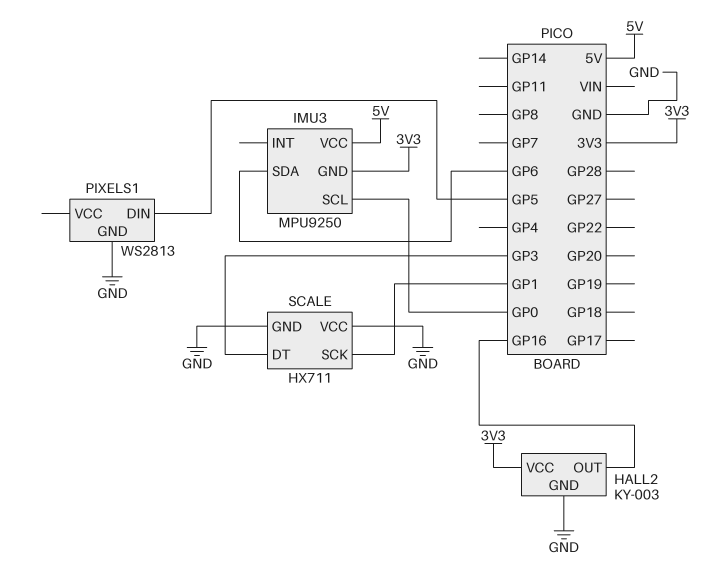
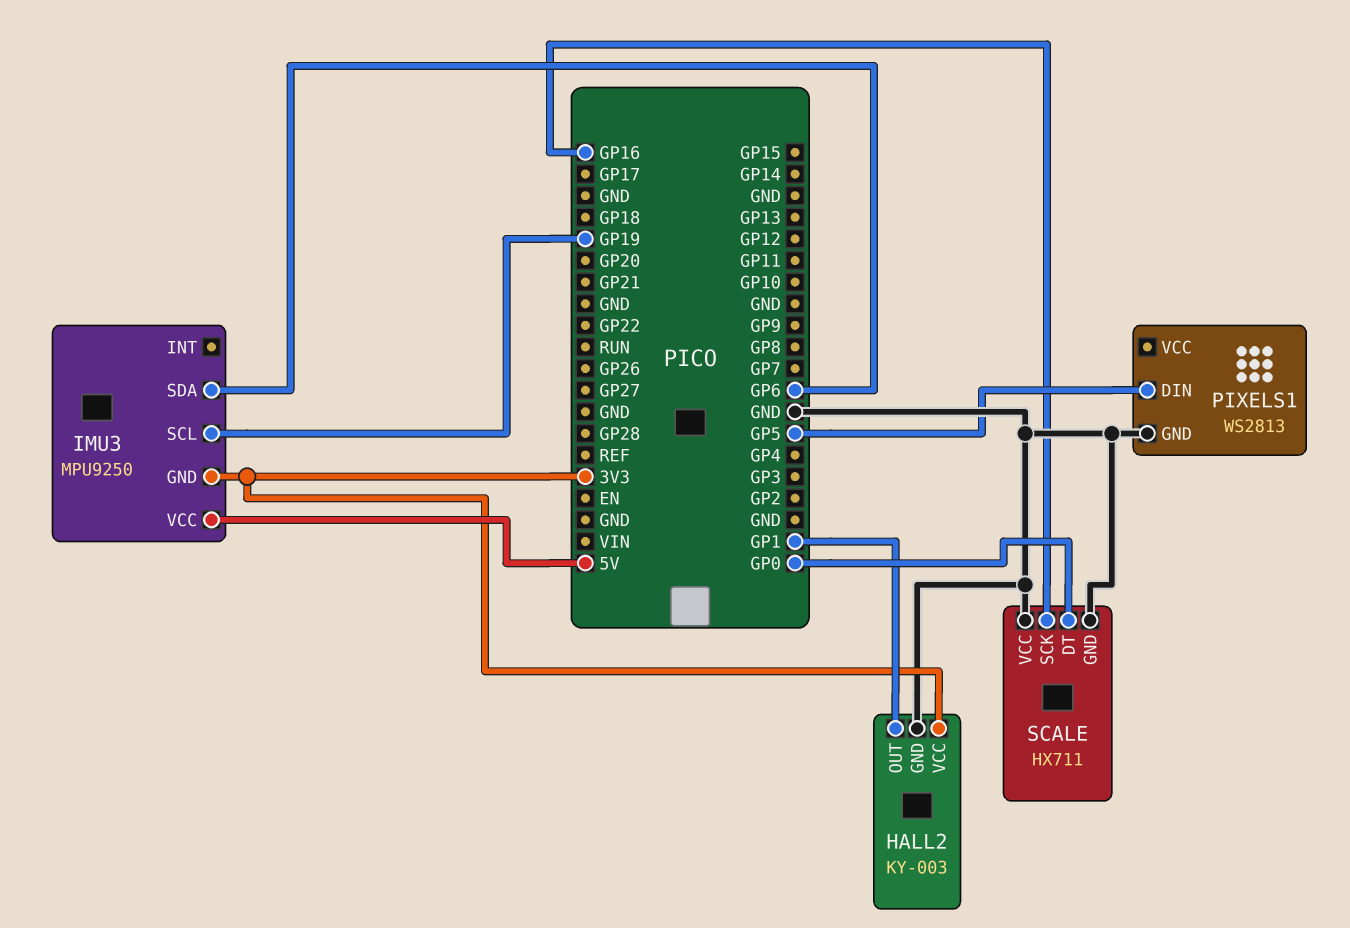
HALL2 pin OUT: GP16 -> GP1
IMU3 pin SCL: GP0 -> GP19
SCALE pin DT: GP3 -> GP0
SCALE pin SCK: GP1 -> GP16

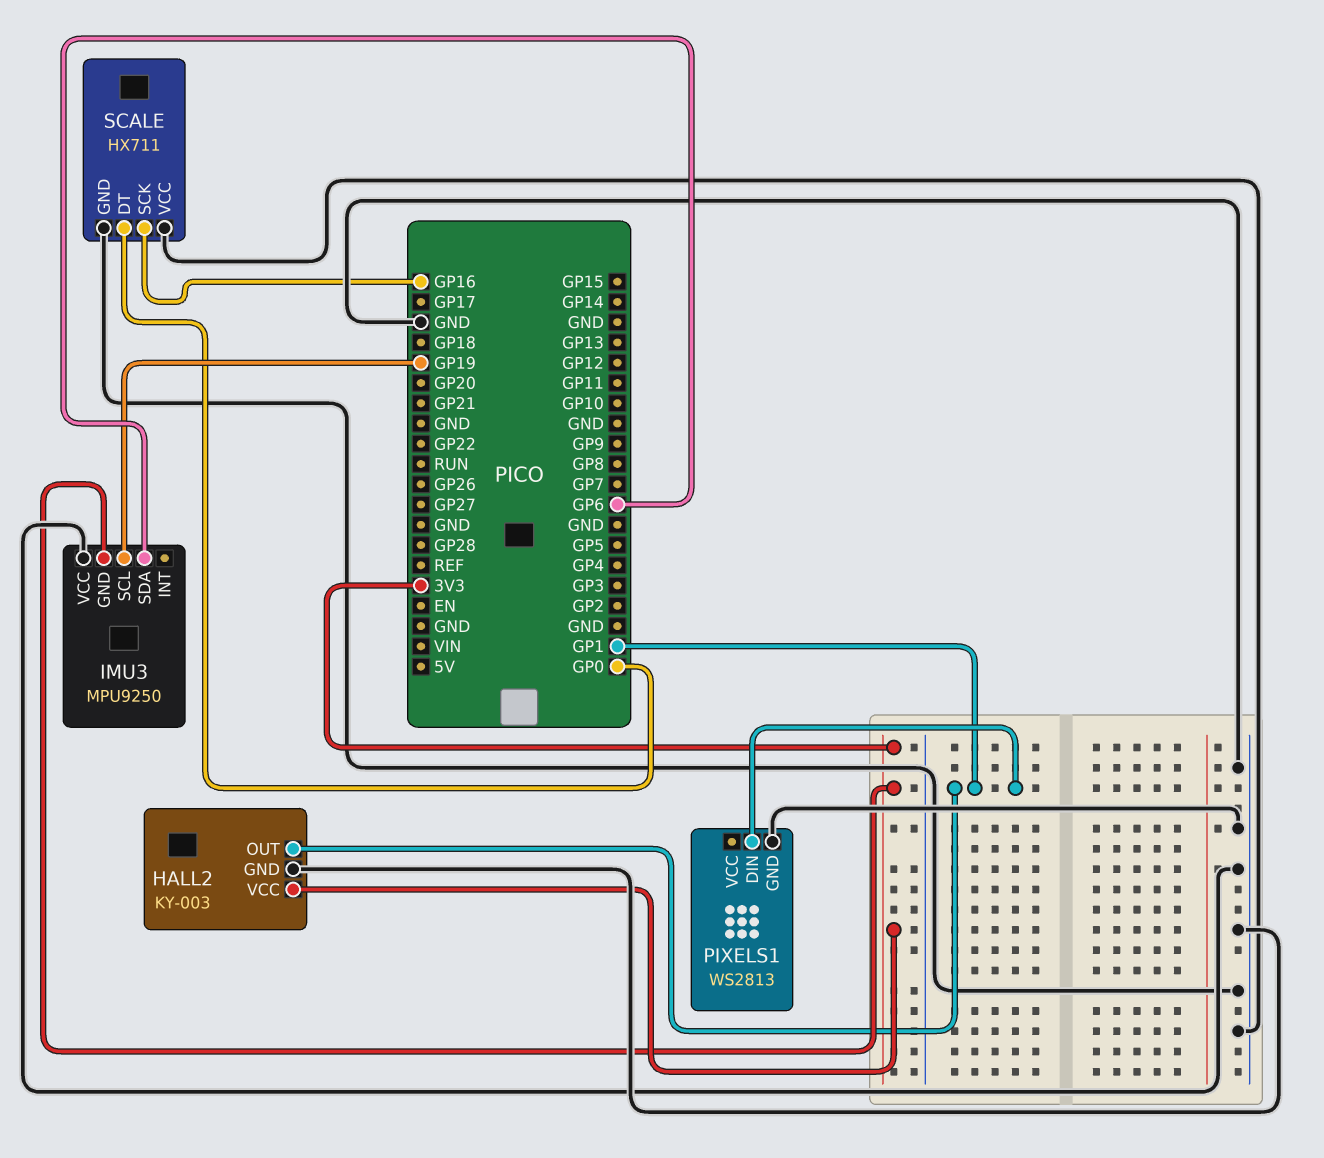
IMU3 pin VCC: 5V -> GND
PIXELS1 pin DIN: GP5 -> GP1

